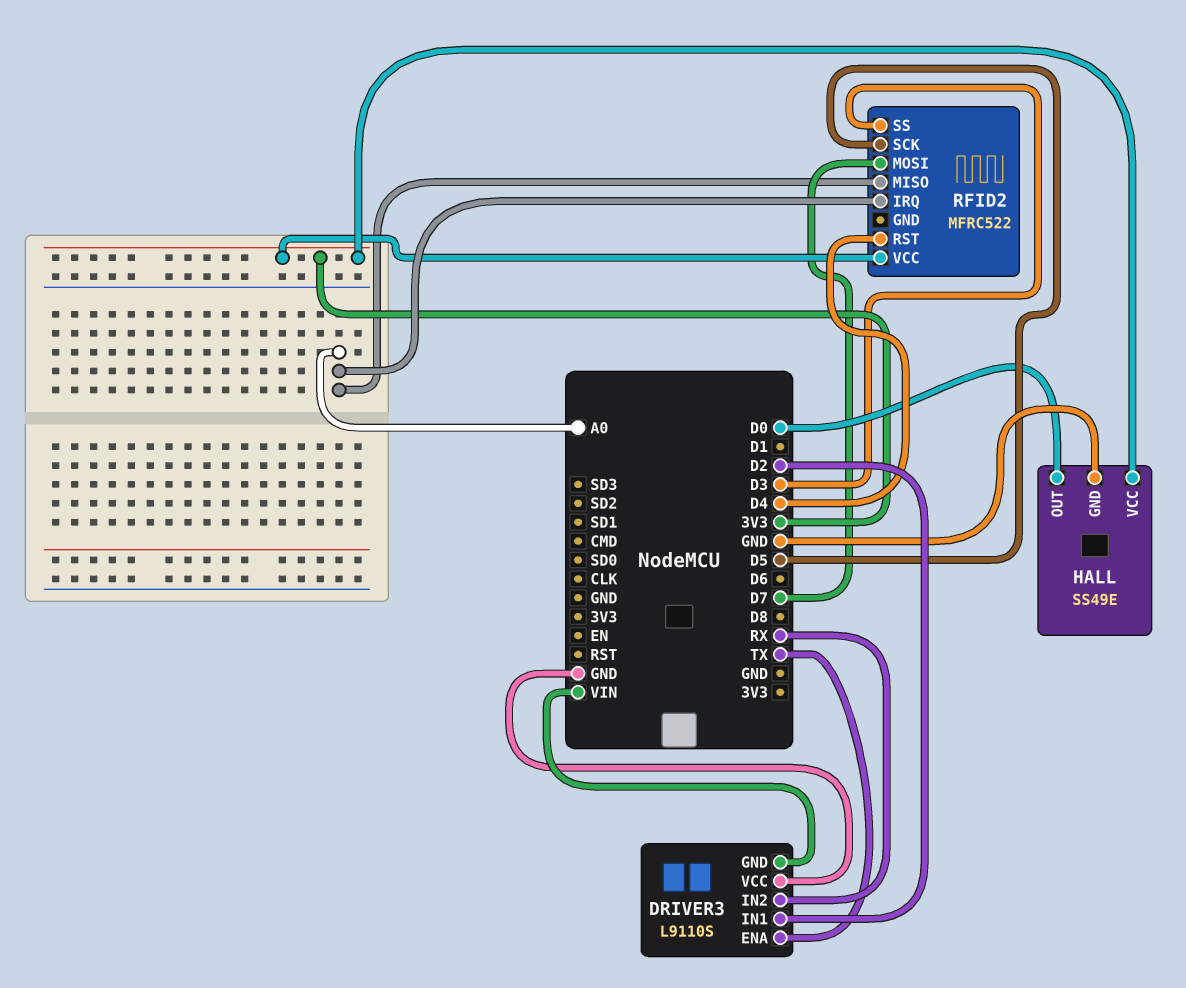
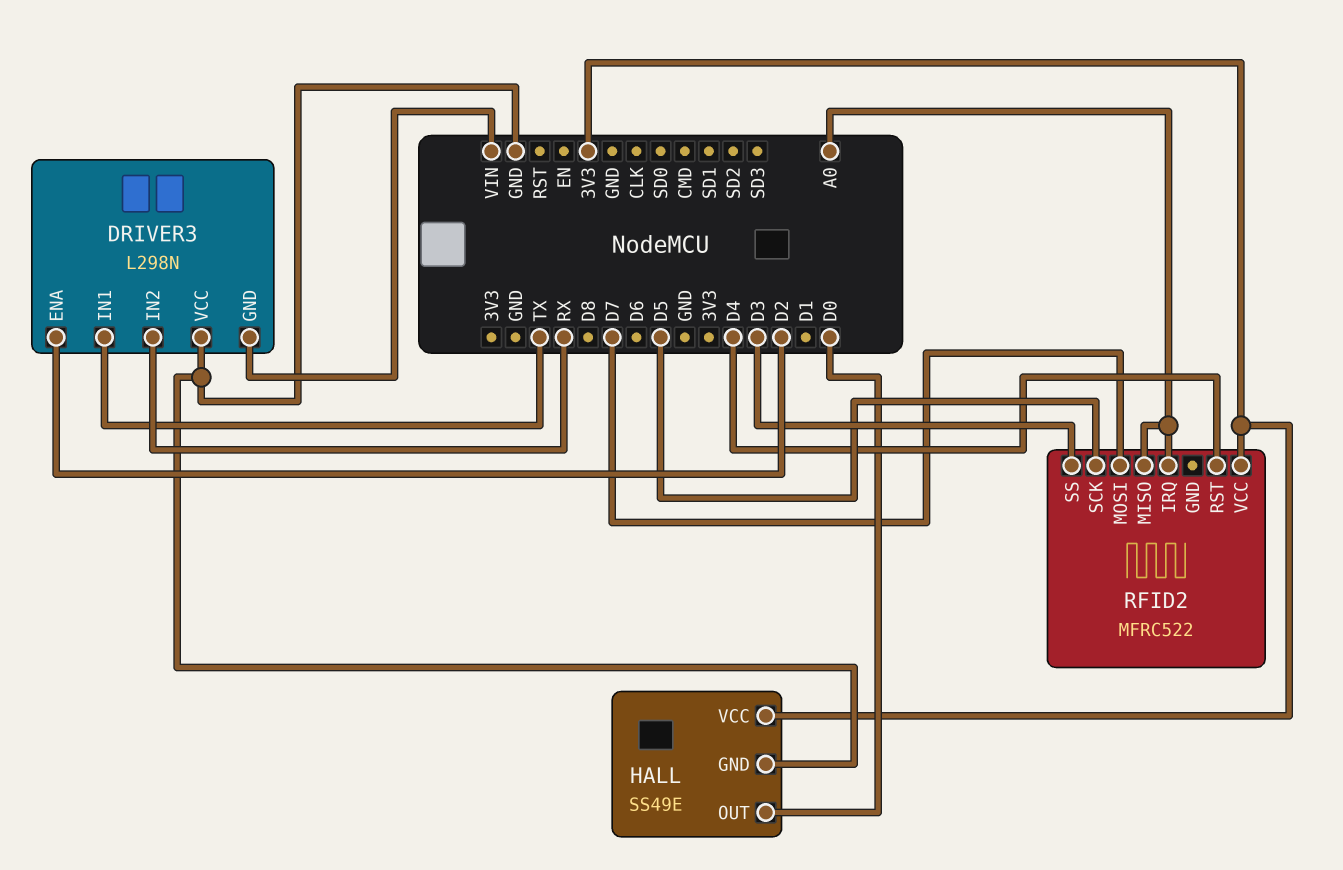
DRIVER3: L9110S -> L298N
DRIVER3 pin ENA: TX -> D2
DRIVER3 pin IN1: D2 -> TX

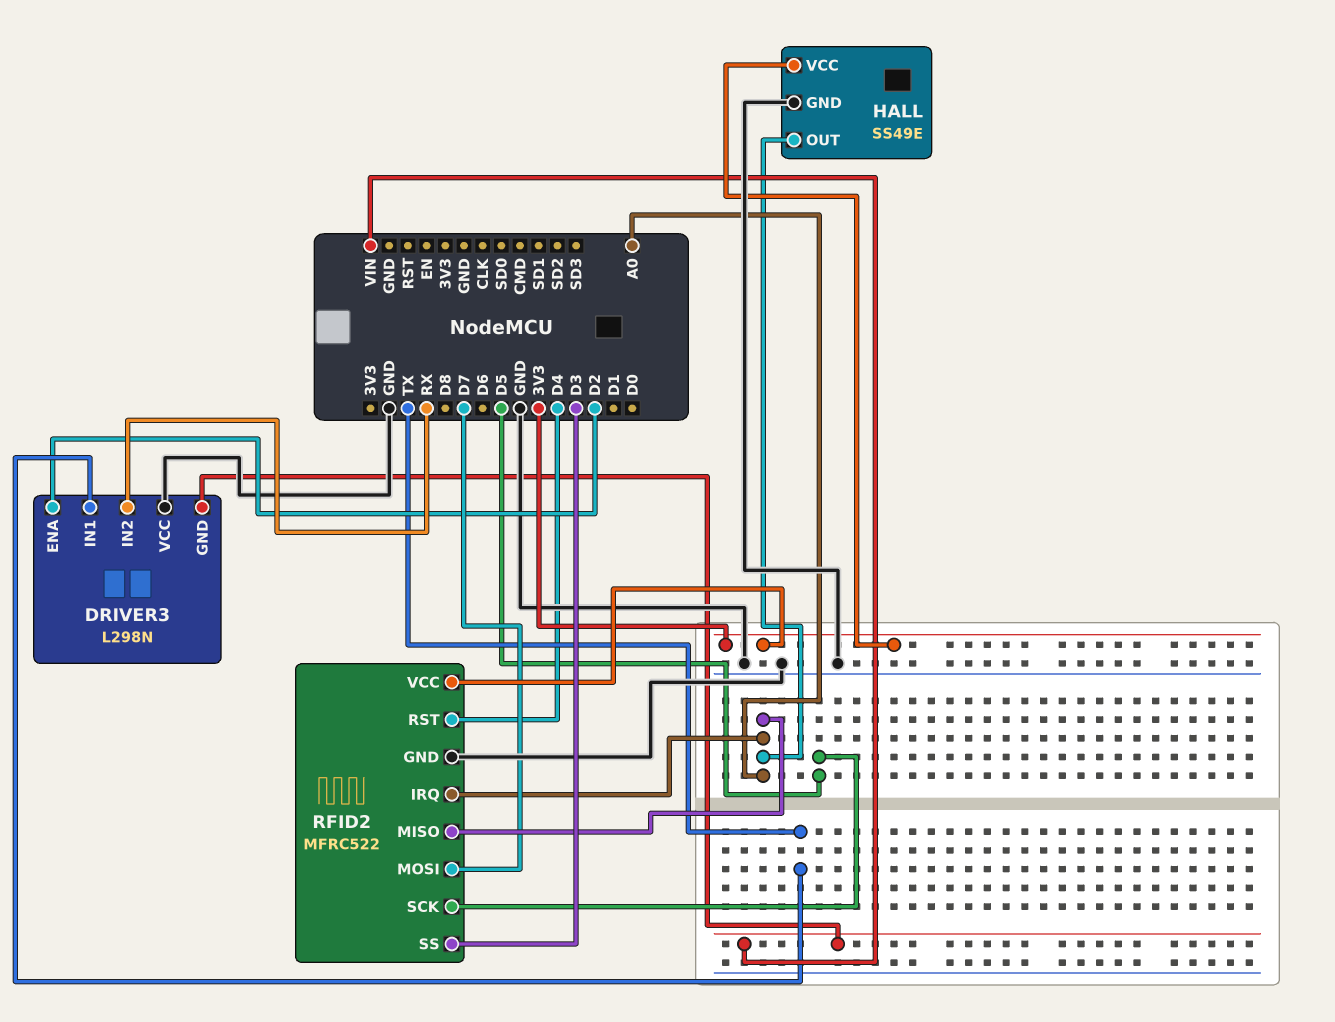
HALL pin OUT: D0 -> A0
RFID2 pin GND: none -> GND

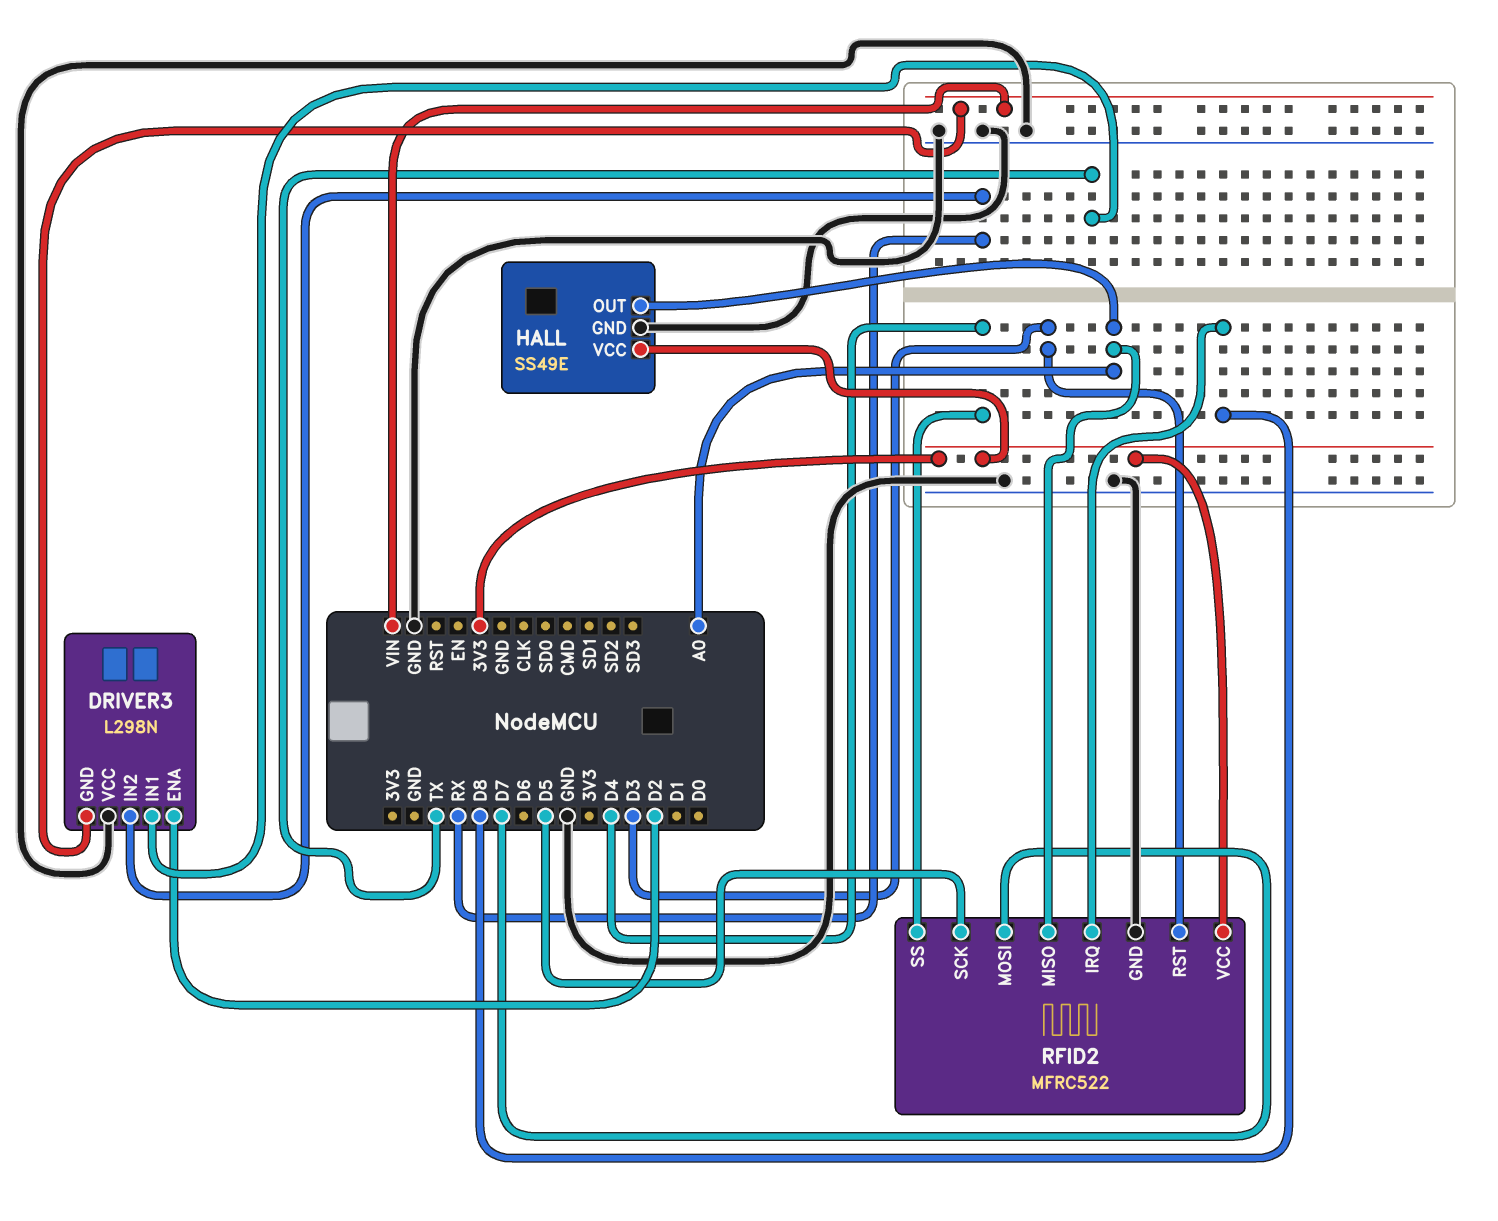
RFID2 pin IRQ: A0 -> D8
RFID2 pin RST: D4 -> D3
RFID2 pin SS: D3 -> D4

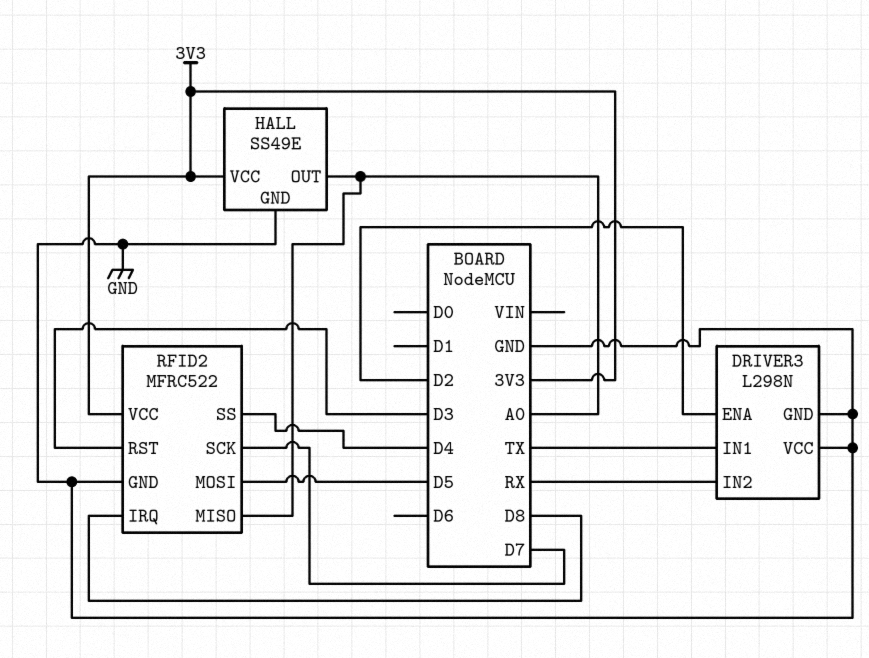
DRIVER3 pin GND: VIN -> GND
RFID2 pin MOSI: D7 -> D5
RFID2 pin SCK: D5 -> D7

